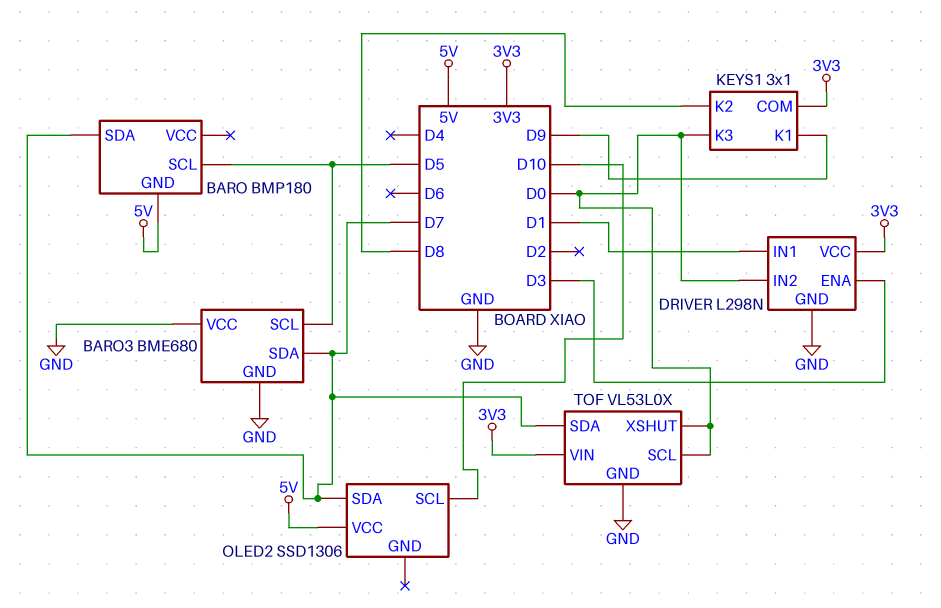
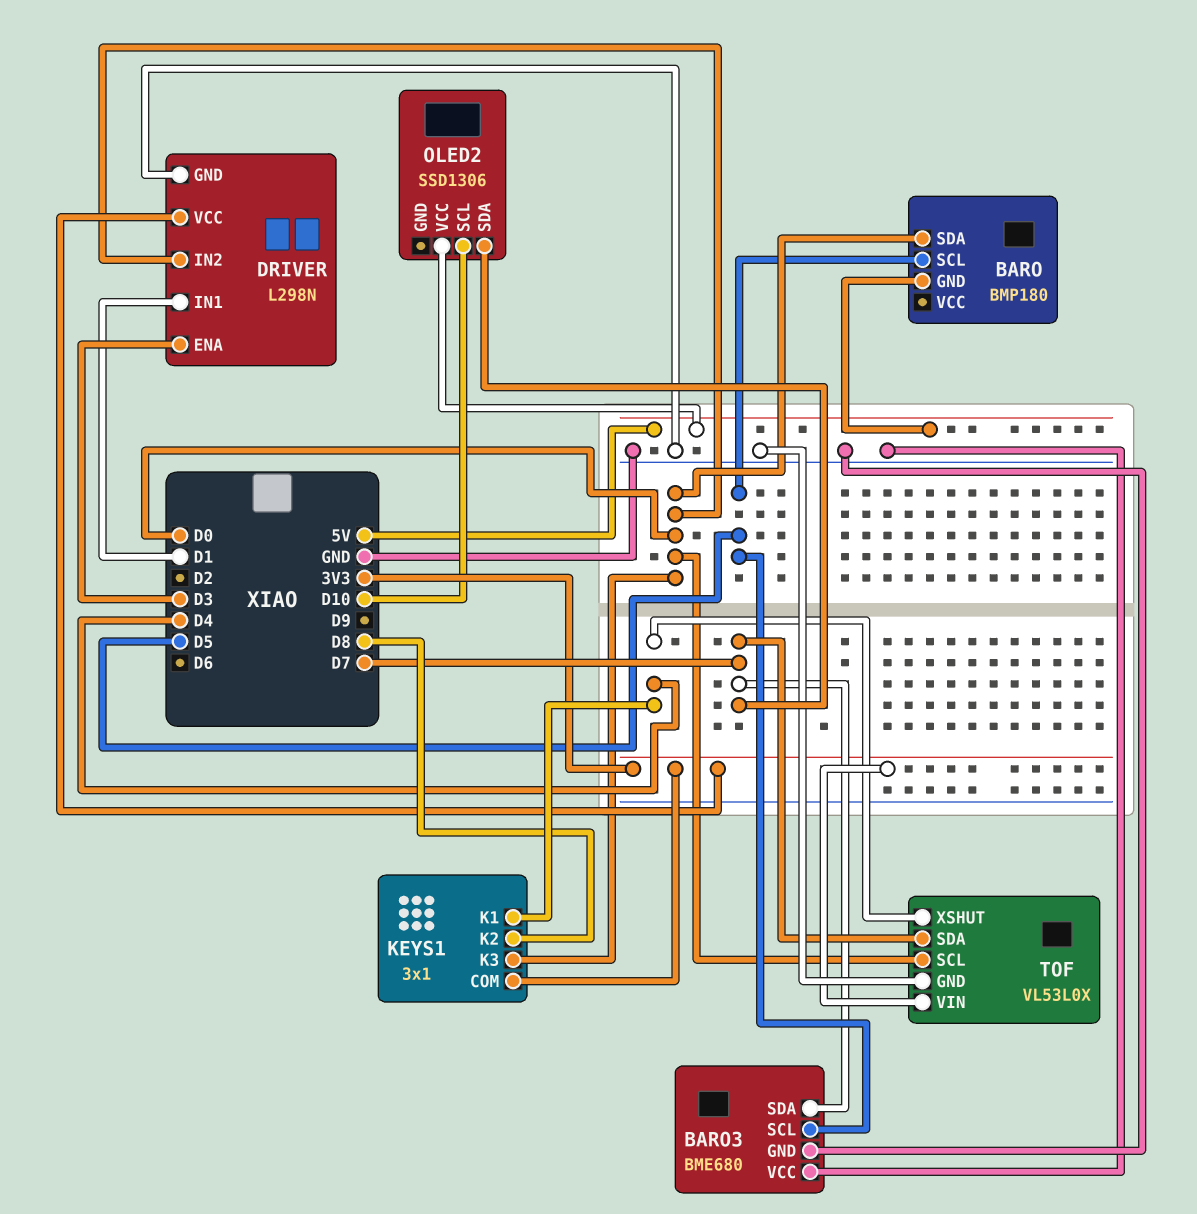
BARO pin SDA: D7 -> D0
KEYS1 pin K1: D9 -> D4
TOF pin XSHUT: D0 -> D4

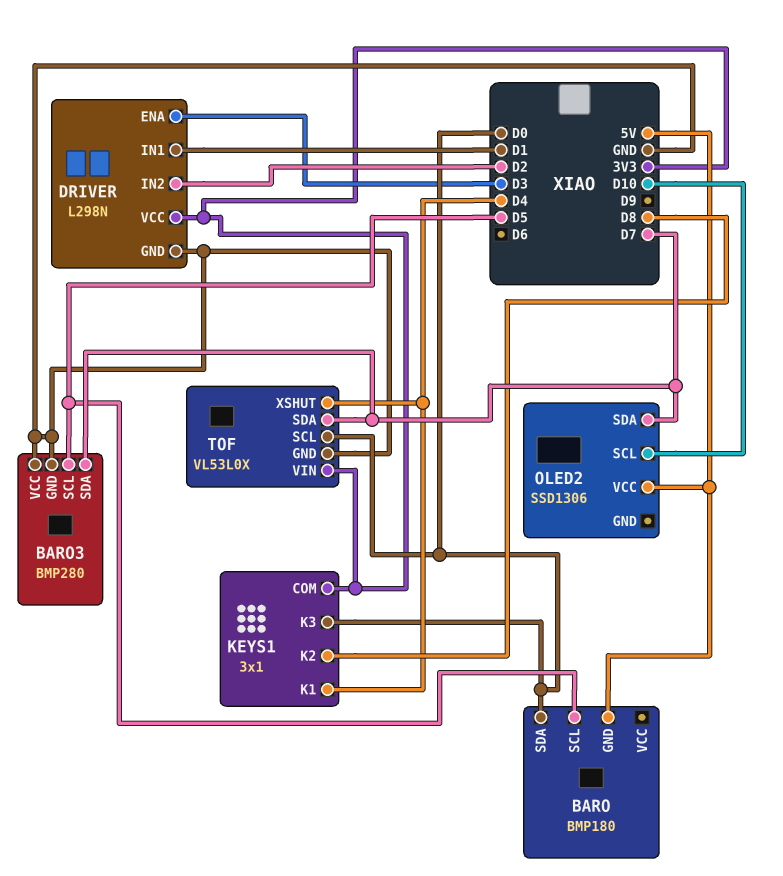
BARO3: BME680 -> BMP280
DRIVER pin IN2: D0 -> D2

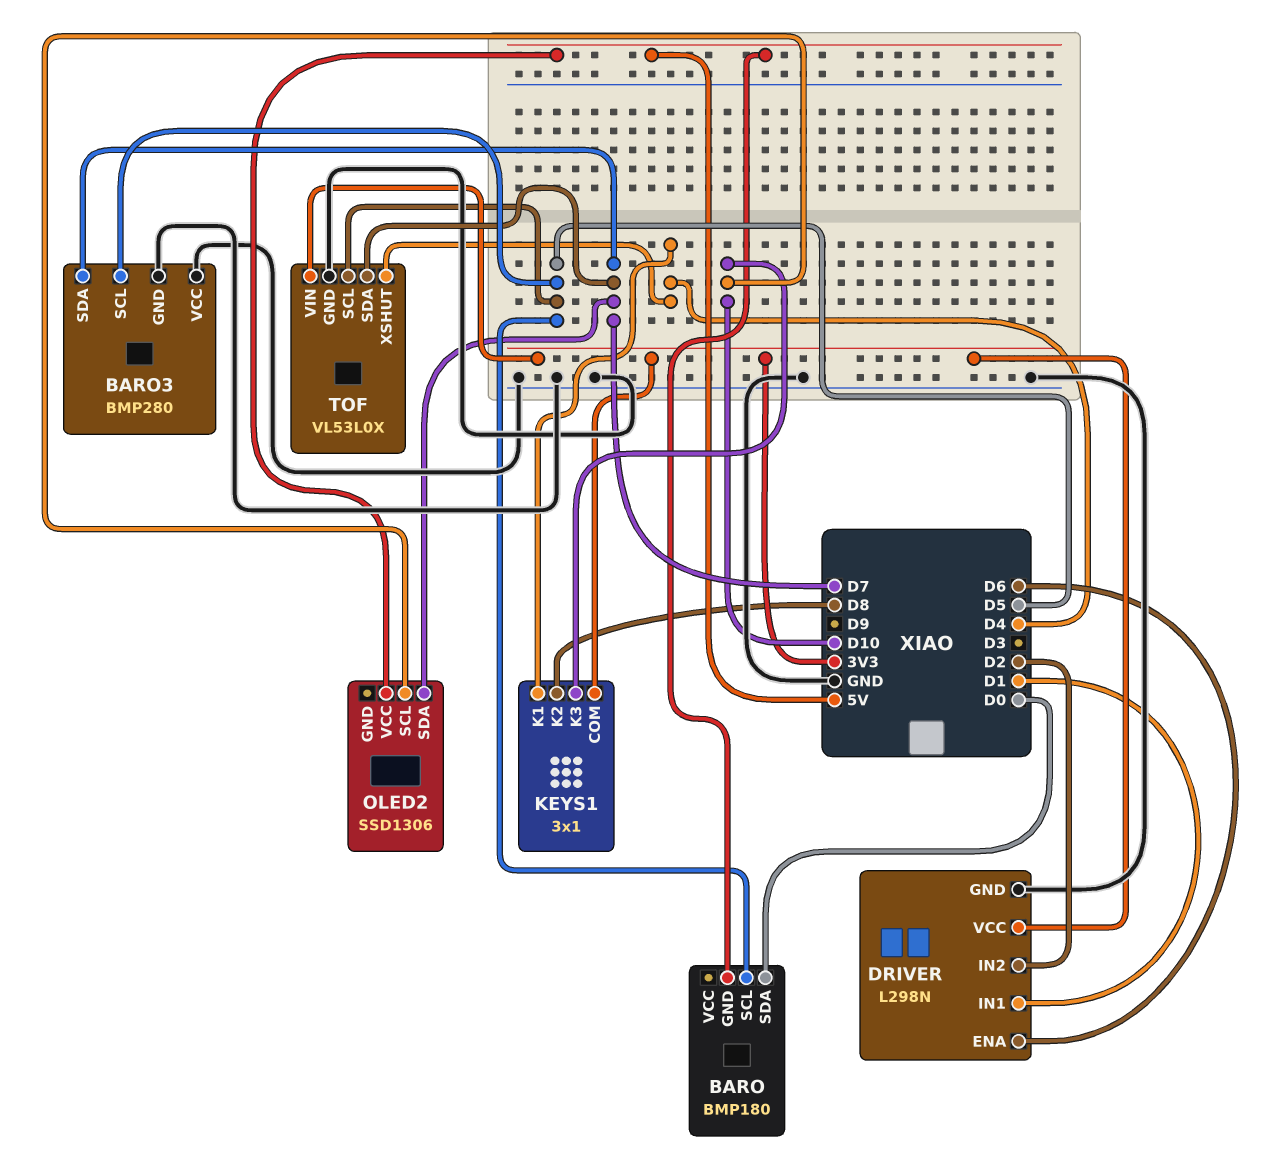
DRIVER pin ENA: D3 -> D6
KEYS1 pin K3: D0 -> D10
TOF pin SCL: D0 -> D5

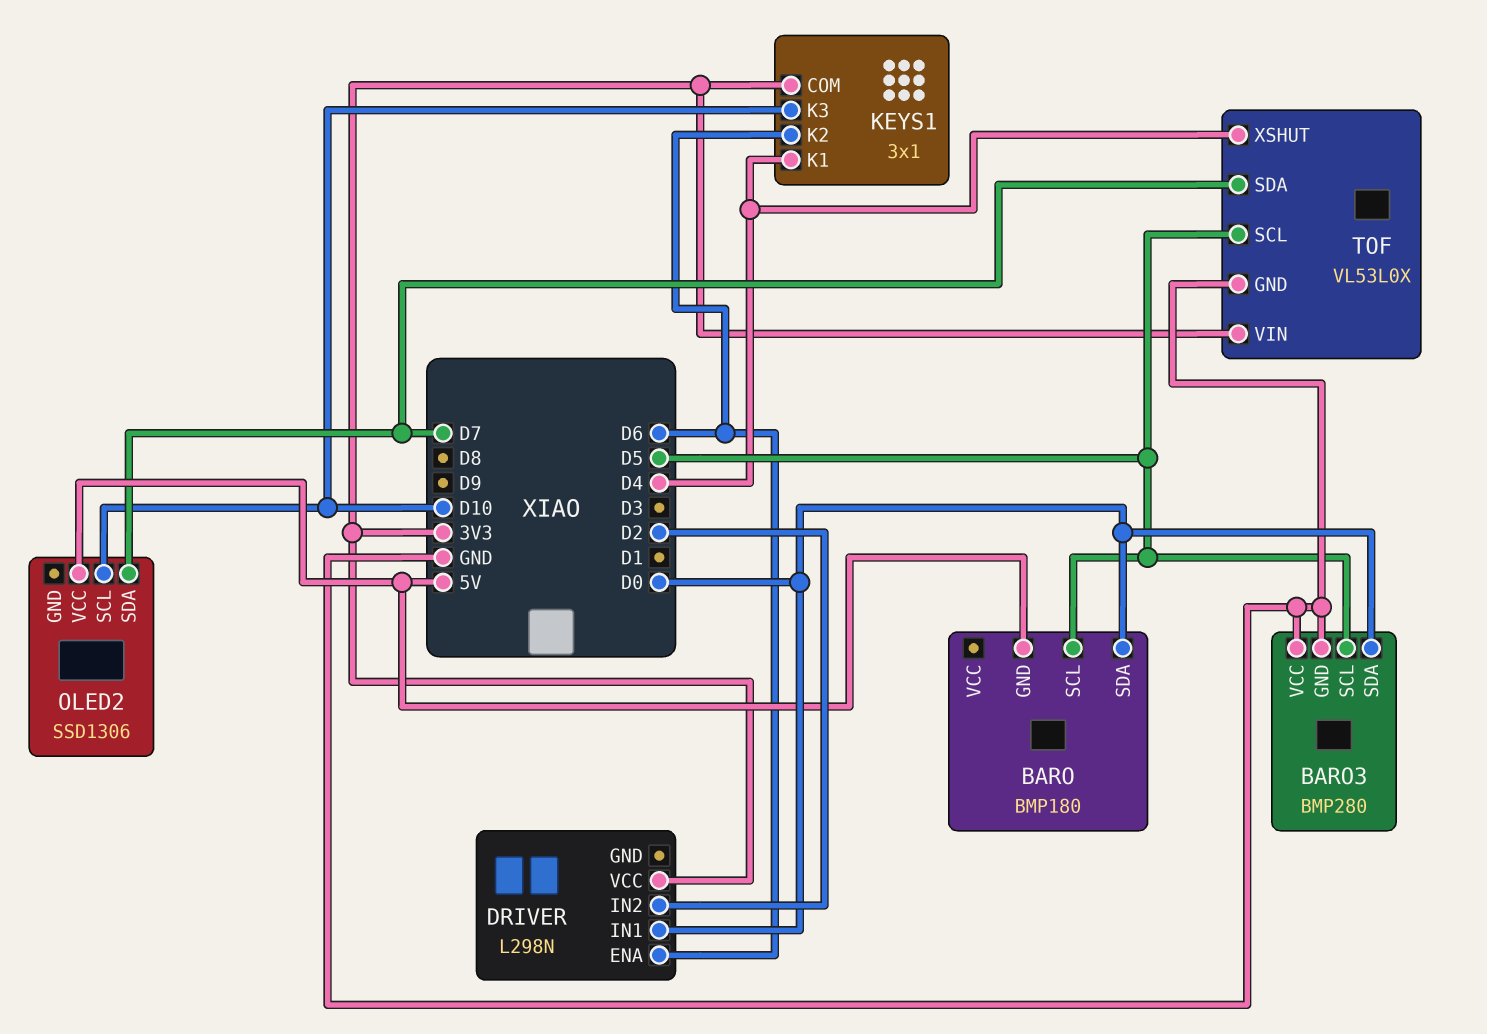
BARO3 pin SDA: D7 -> D0
DRIVER pin GND: GND -> none
DRIVER pin IN1: D1 -> D0
KEYS1 pin K2: D8 -> D6

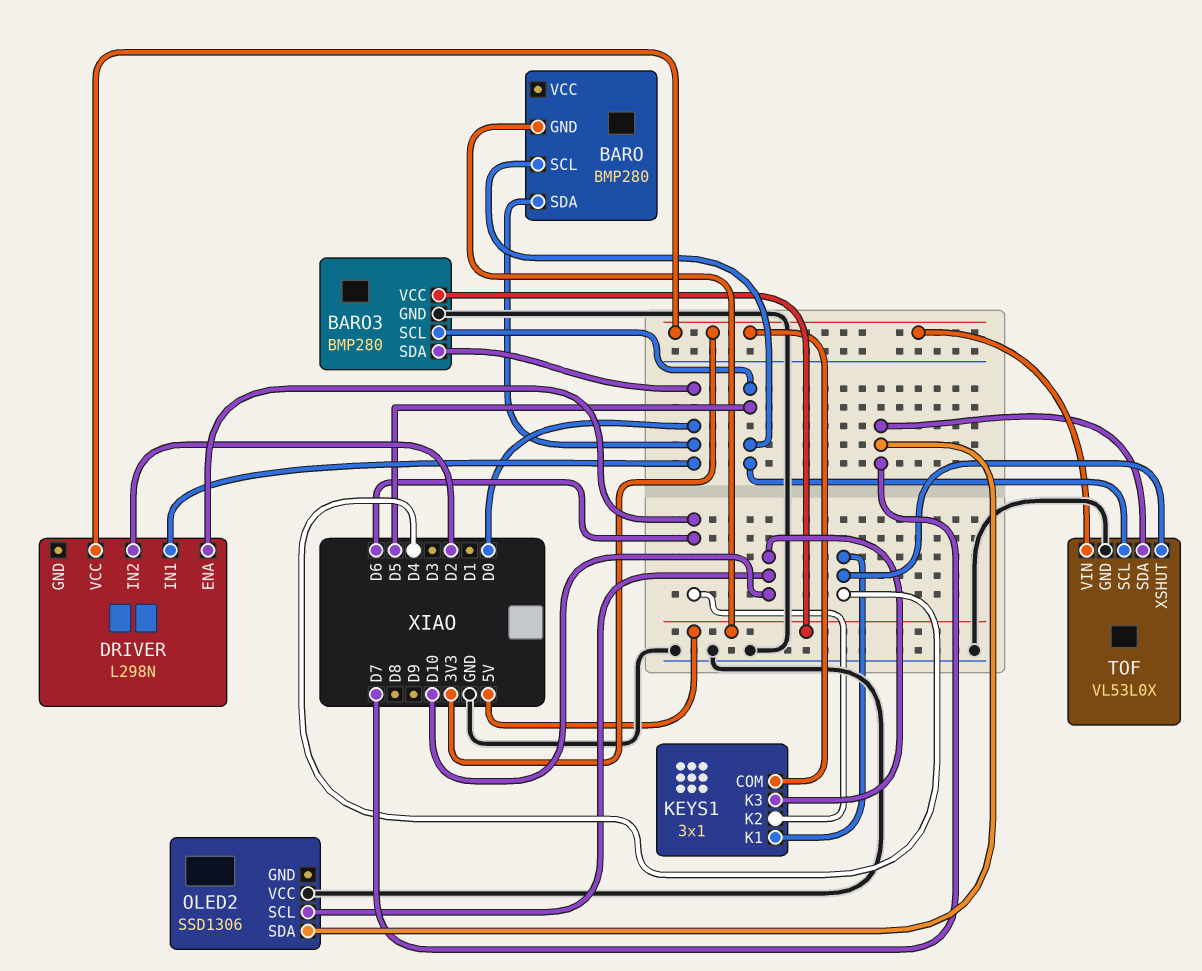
BARO: BMP180 -> BMP280
BARO3 pin VCC: GND -> 5V
OLED2 pin VCC: 5V -> GND

